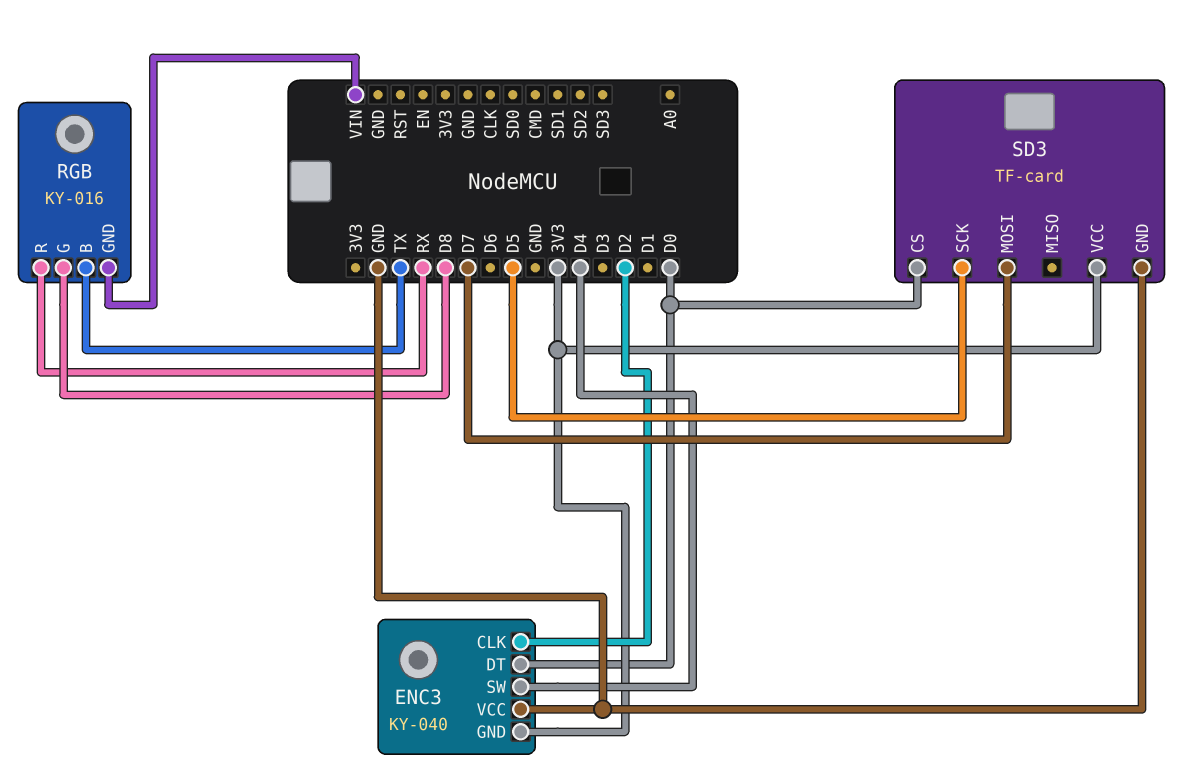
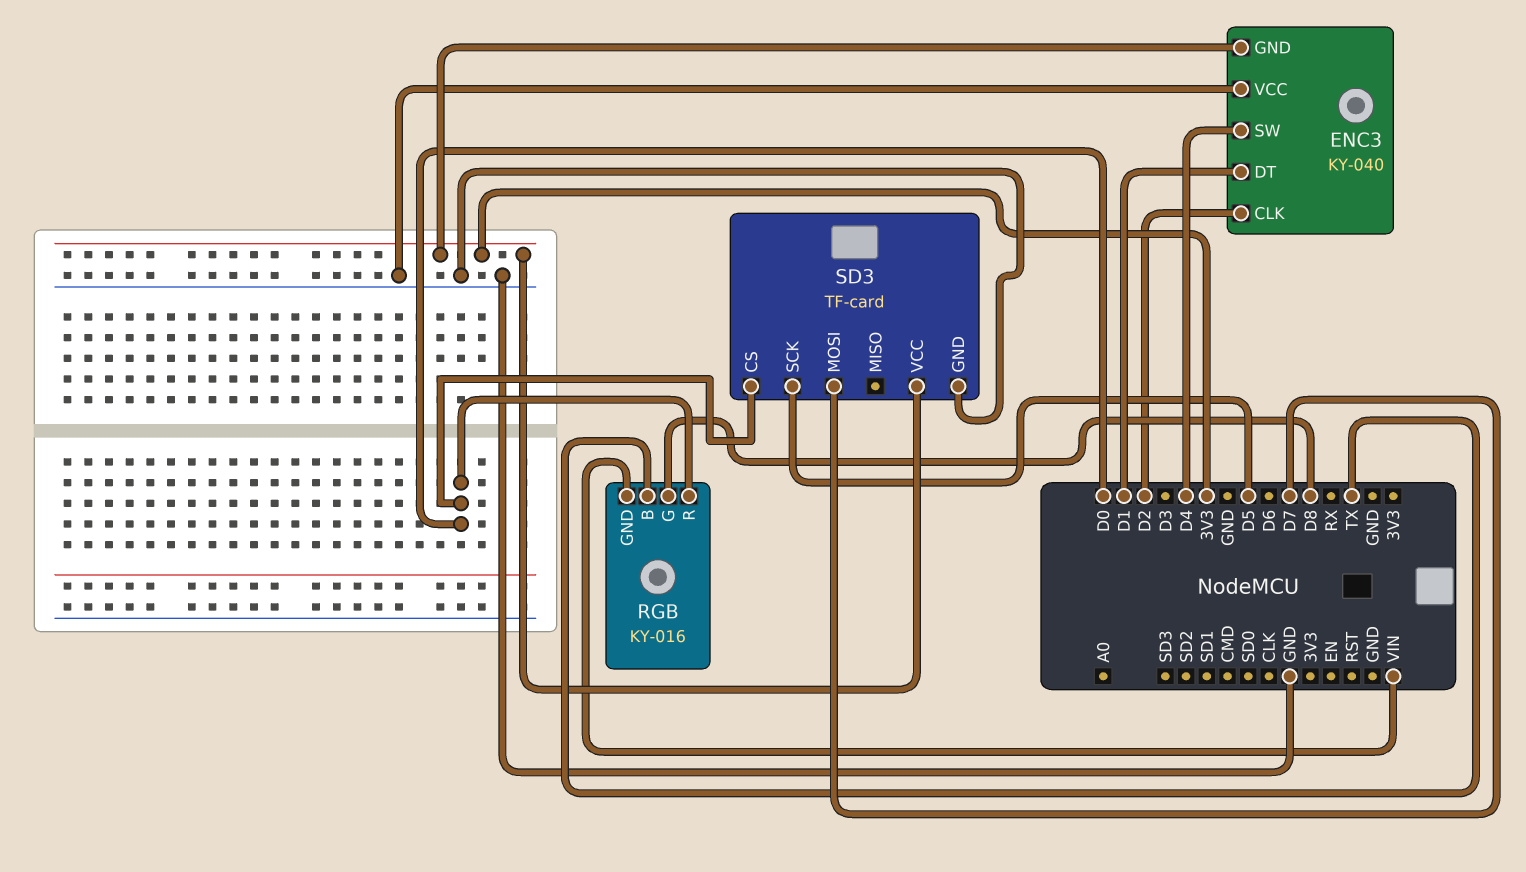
ENC3 pin DT: D0 -> D1
RGB pin R: RX -> D0

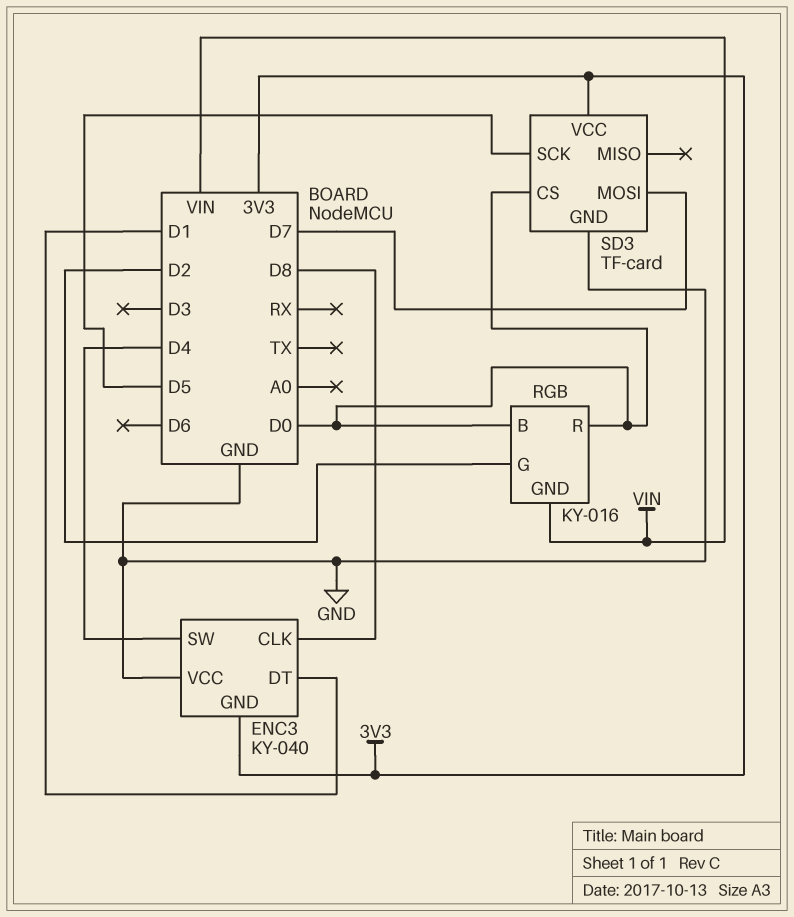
ENC3 pin CLK: D2 -> D8
RGB pin B: TX -> D0
RGB pin G: D8 -> D2

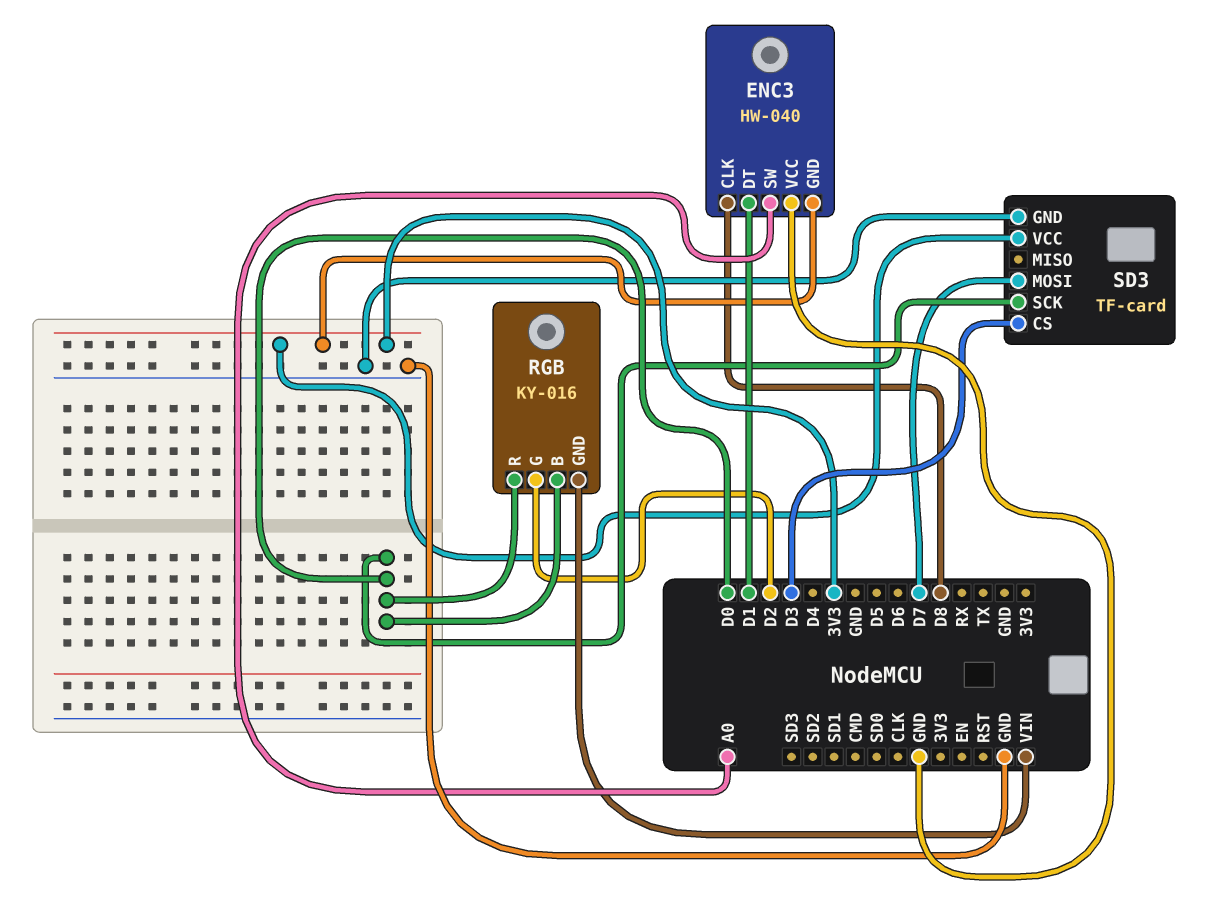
ENC3: KY-040 -> HW-040
ENC3 pin SW: D4 -> A0
SD3 pin CS: D0 -> D3
SD3 pin SCK: D5 -> D0

